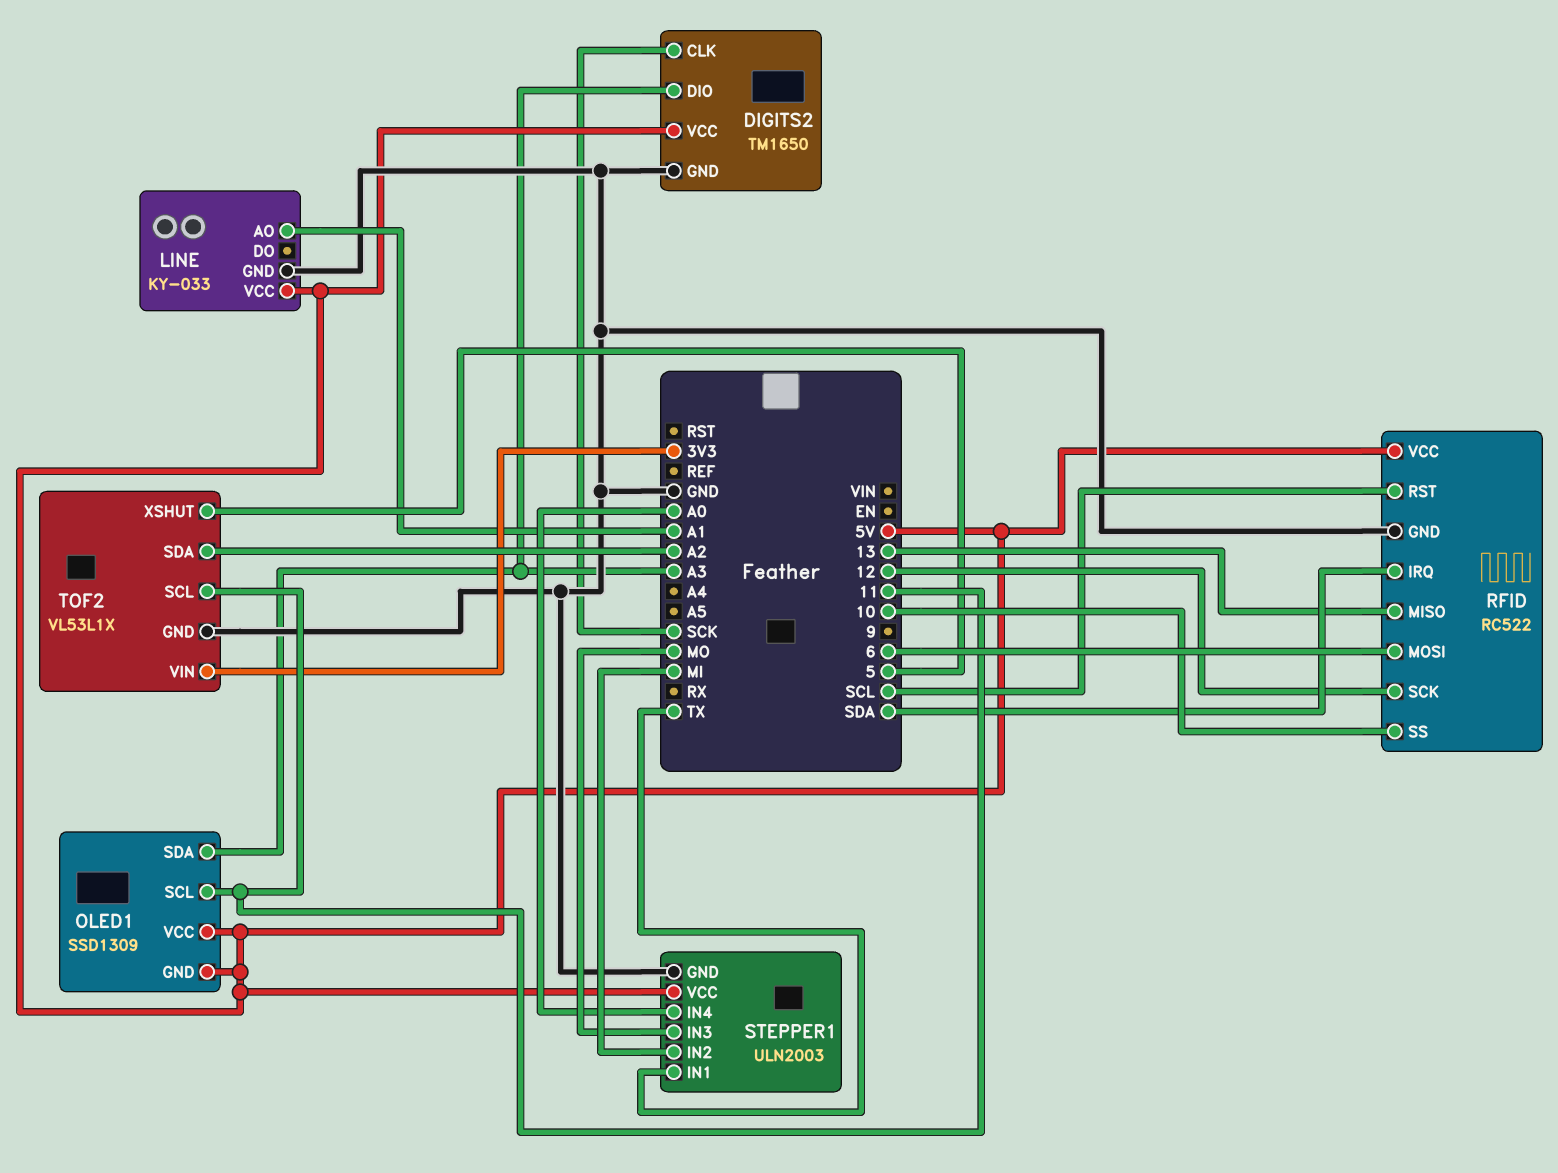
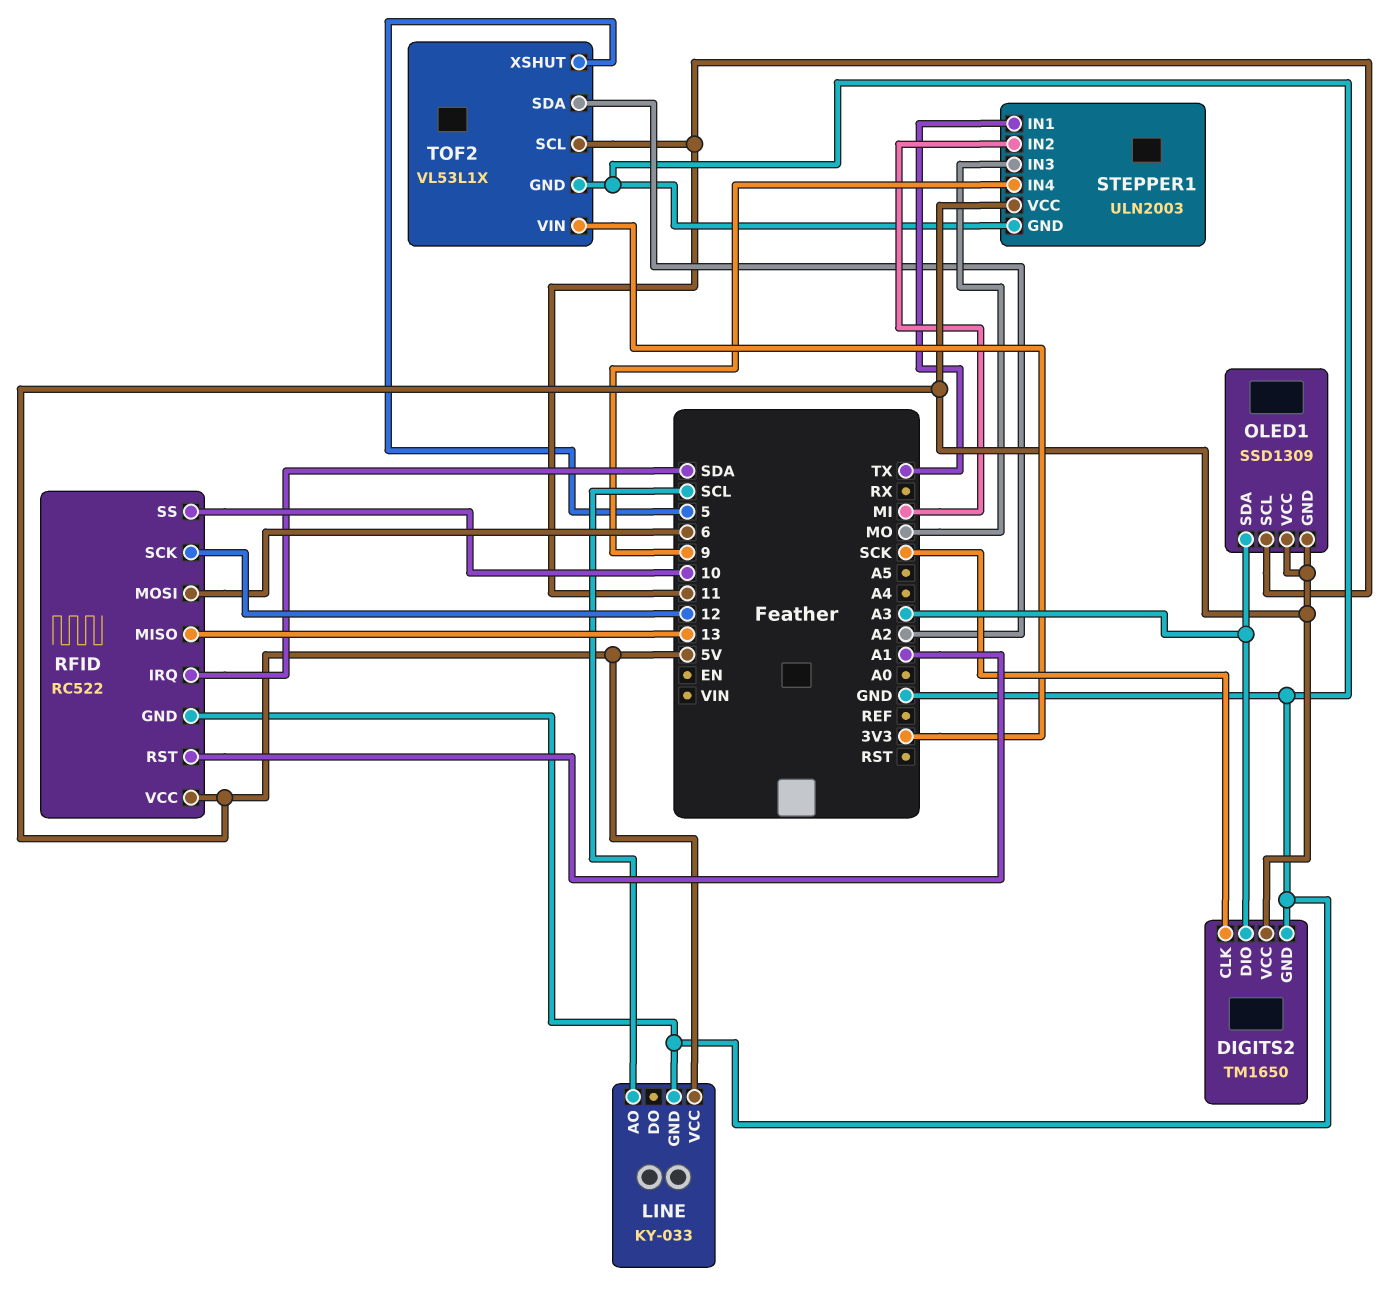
LINE pin AO: A1 -> SCL
RFID pin RST: SCL -> A1
STEPPER1 pin IN4: A0 -> 9

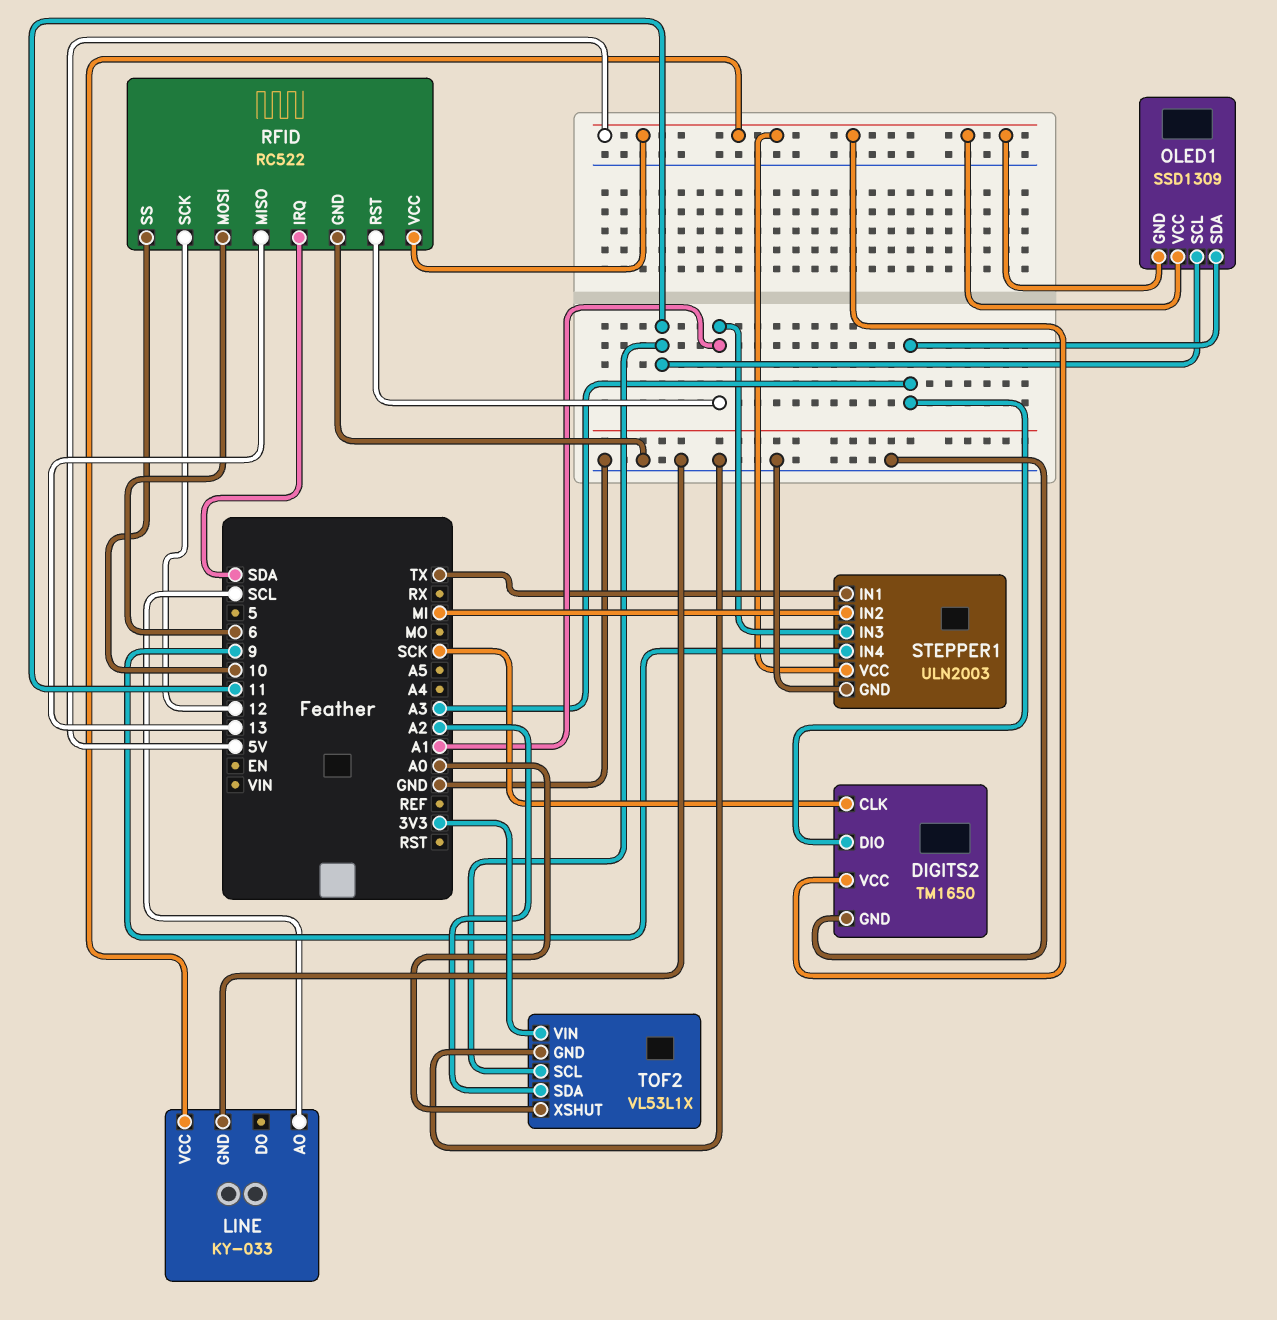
STEPPER1 pin IN3: MO -> A1
TOF2 pin XSHUT: 5 -> A0

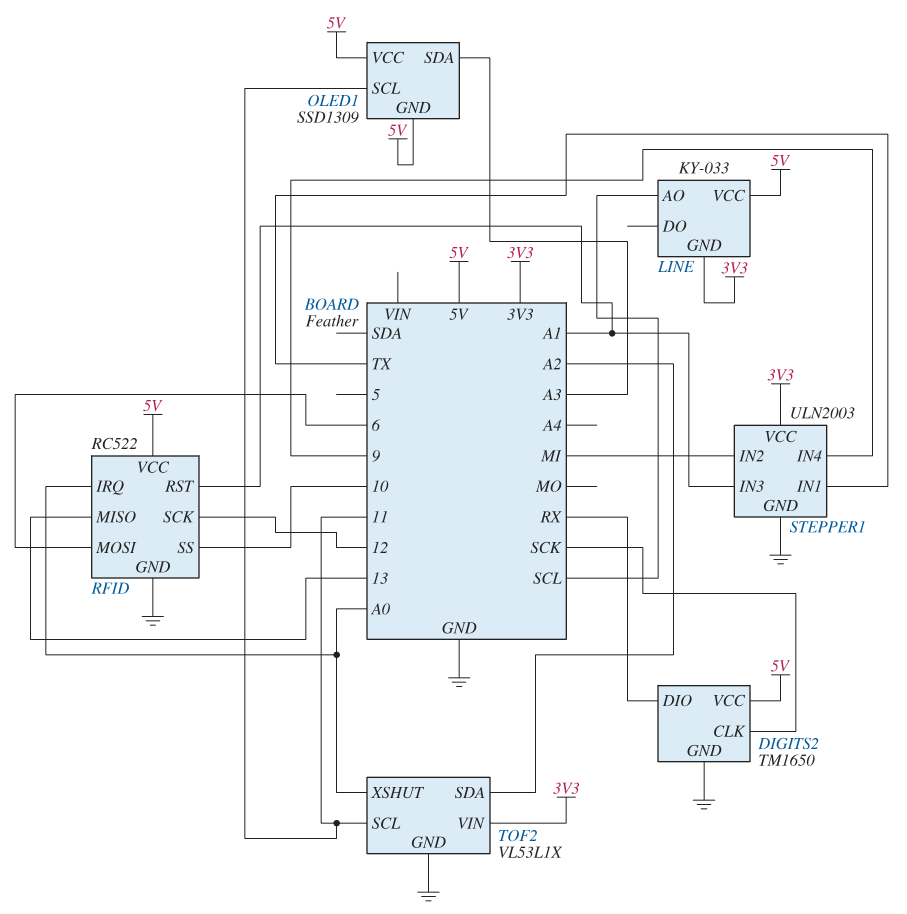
DIGITS2 pin DIO: A3 -> RX
LINE pin GND: GND -> 3V3
RFID pin IRQ: SDA -> A0
STEPPER1 pin VCC: 5V -> 3V3

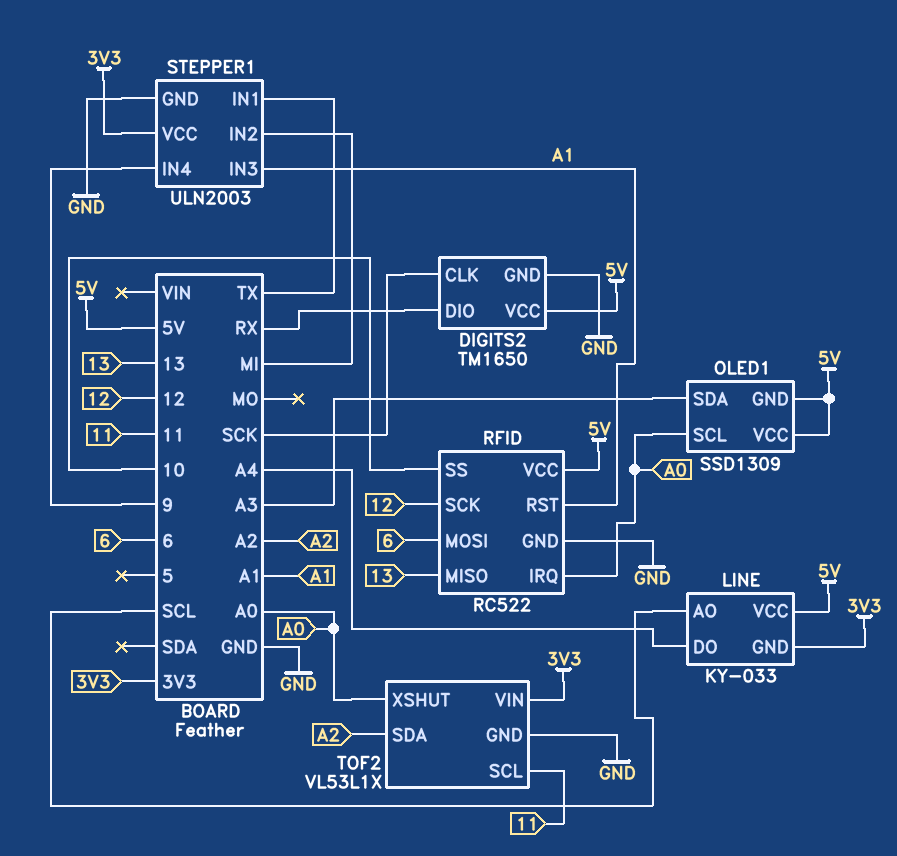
LINE pin DO: none -> A4
OLED1 pin SCL: 11 -> A0

